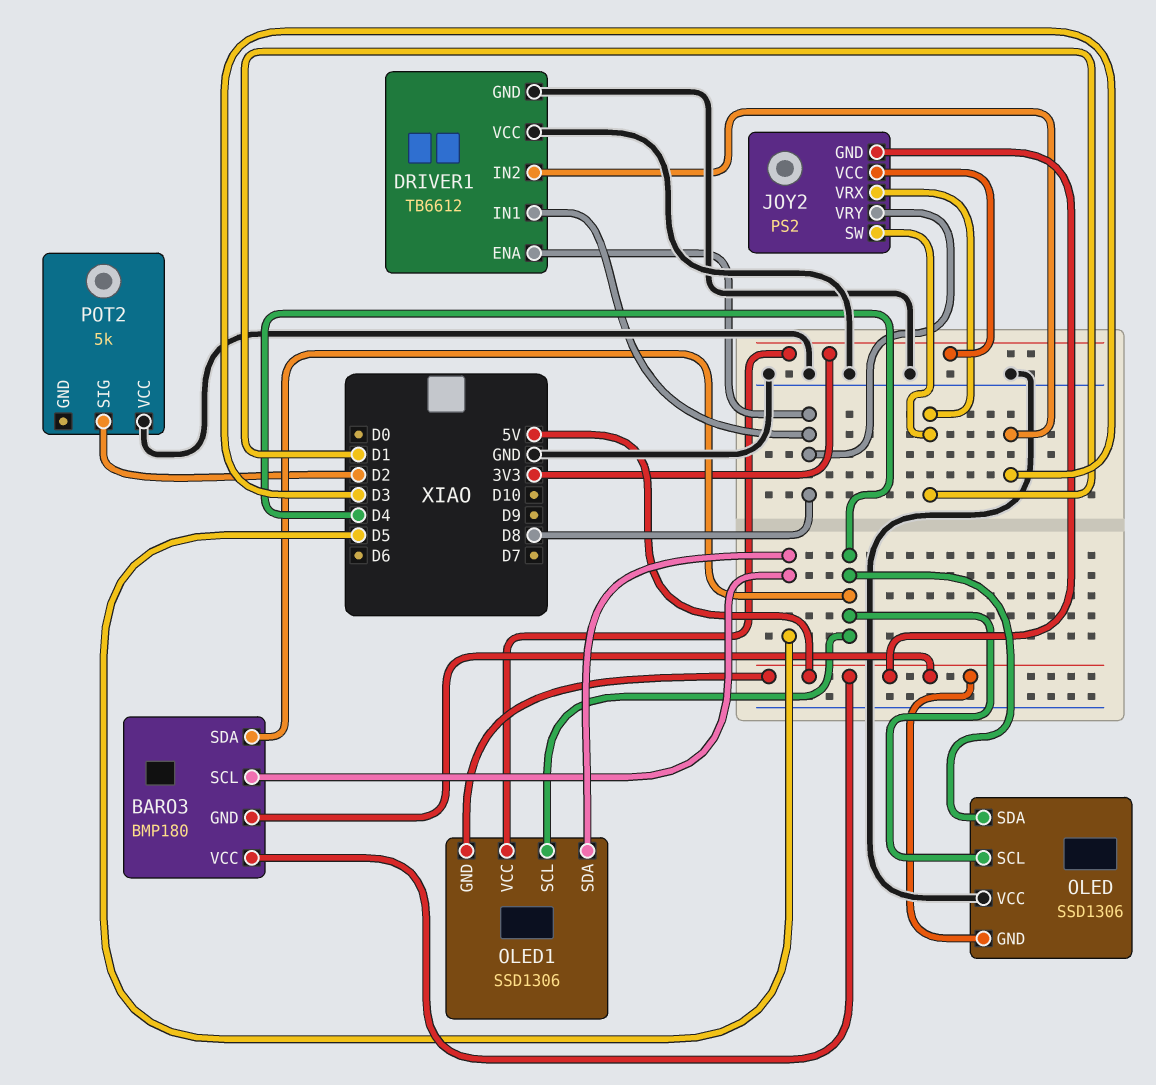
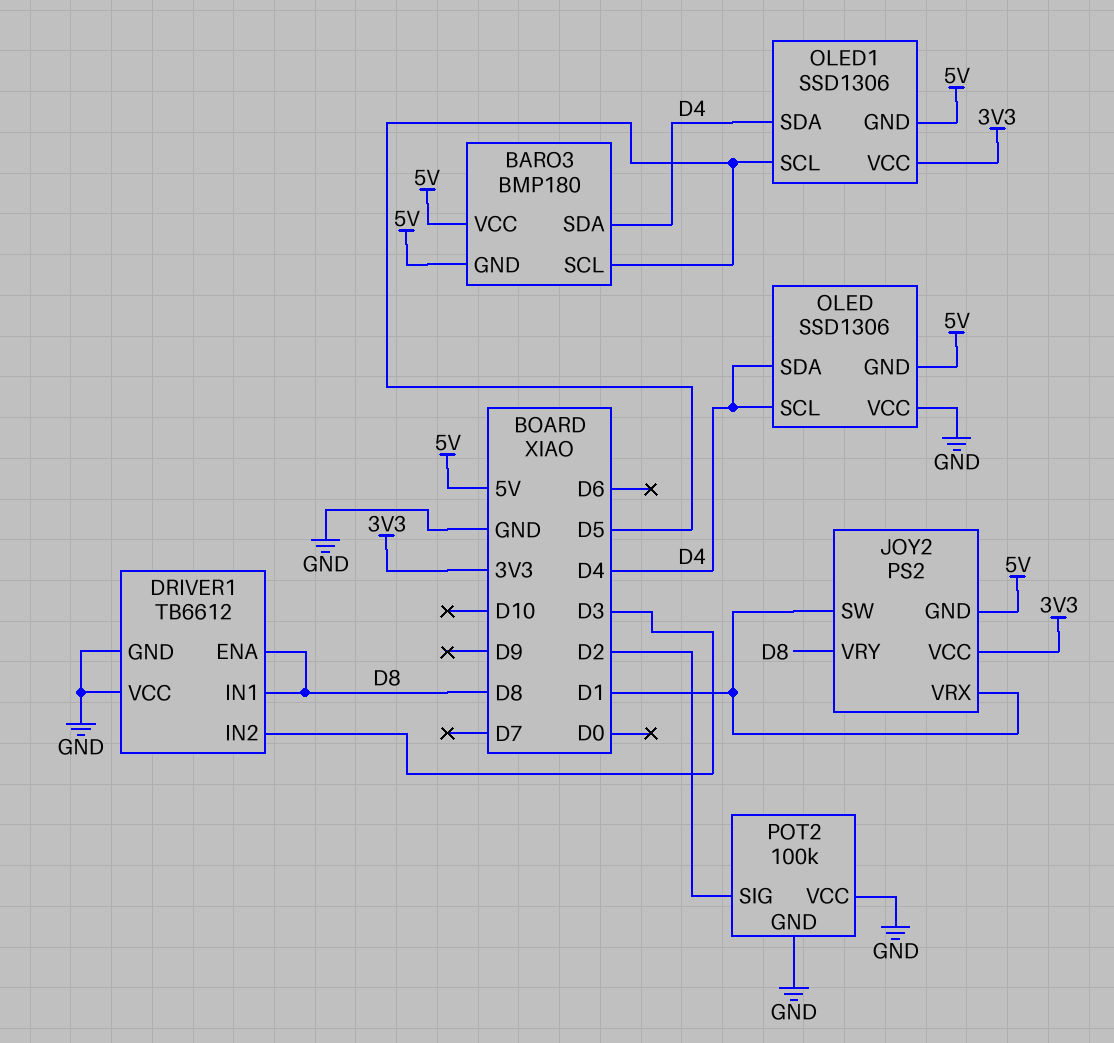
OLED1 pin SCL: D4 -> D5
OLED1 pin SDA: D5 -> D4
POT2: 5k -> 100k
POT2 pin GND: none -> GND

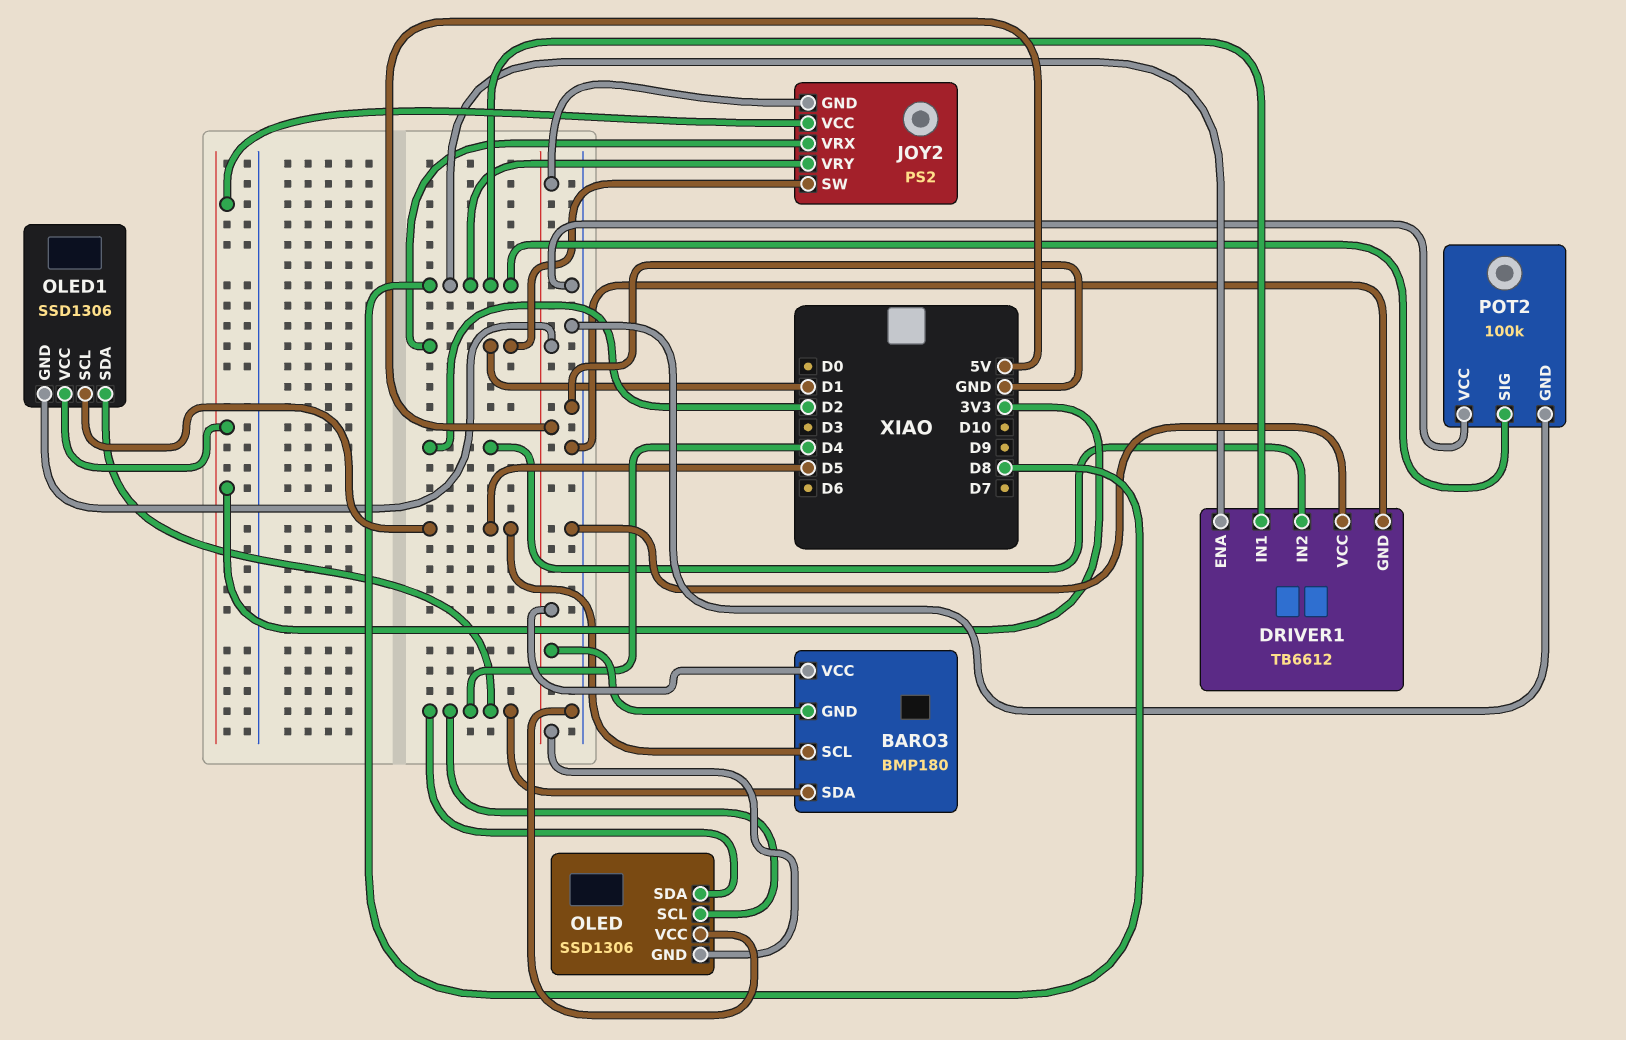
DRIVER1 pin IN2: D3 -> D2
POT2 pin SIG: D2 -> D8

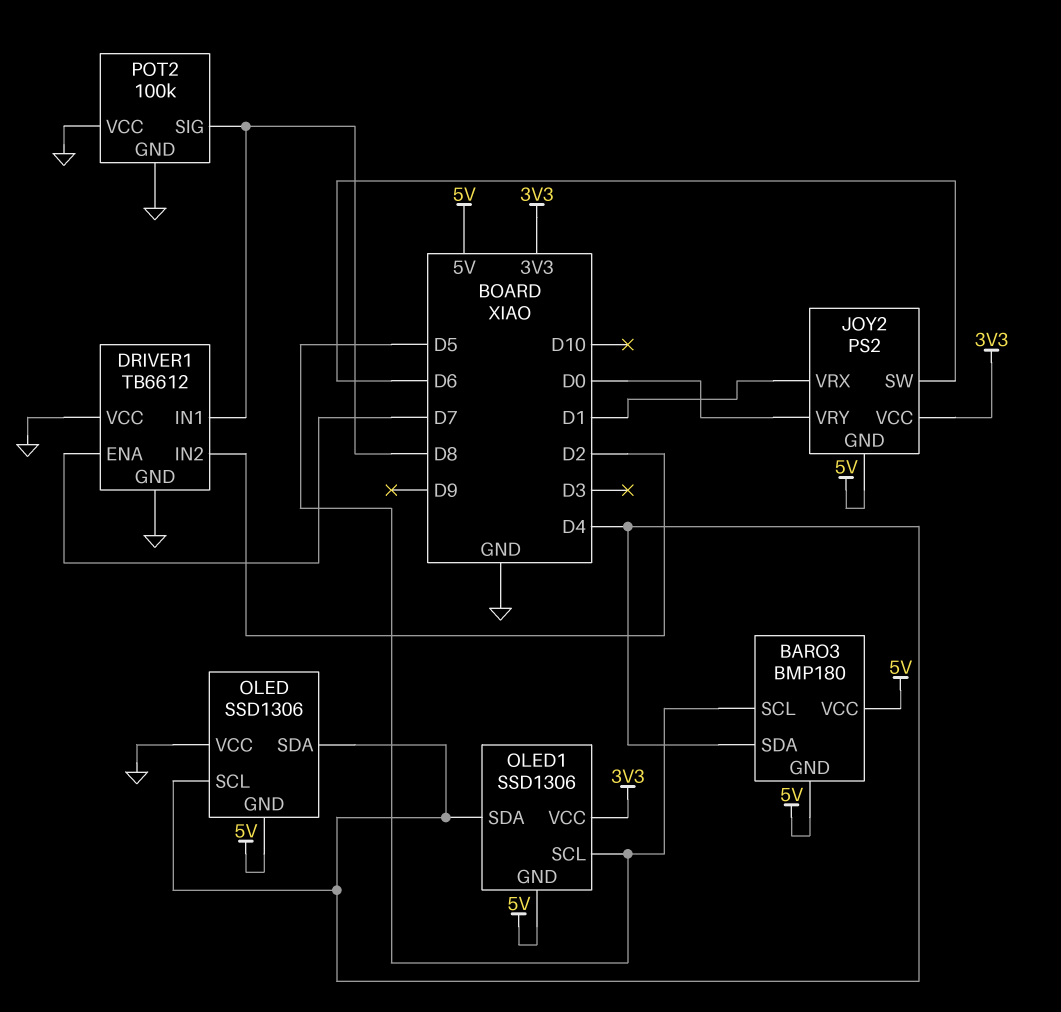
DRIVER1 pin ENA: D8 -> D7
JOY2 pin SW: D1 -> D6
JOY2 pin VRY: D8 -> D0

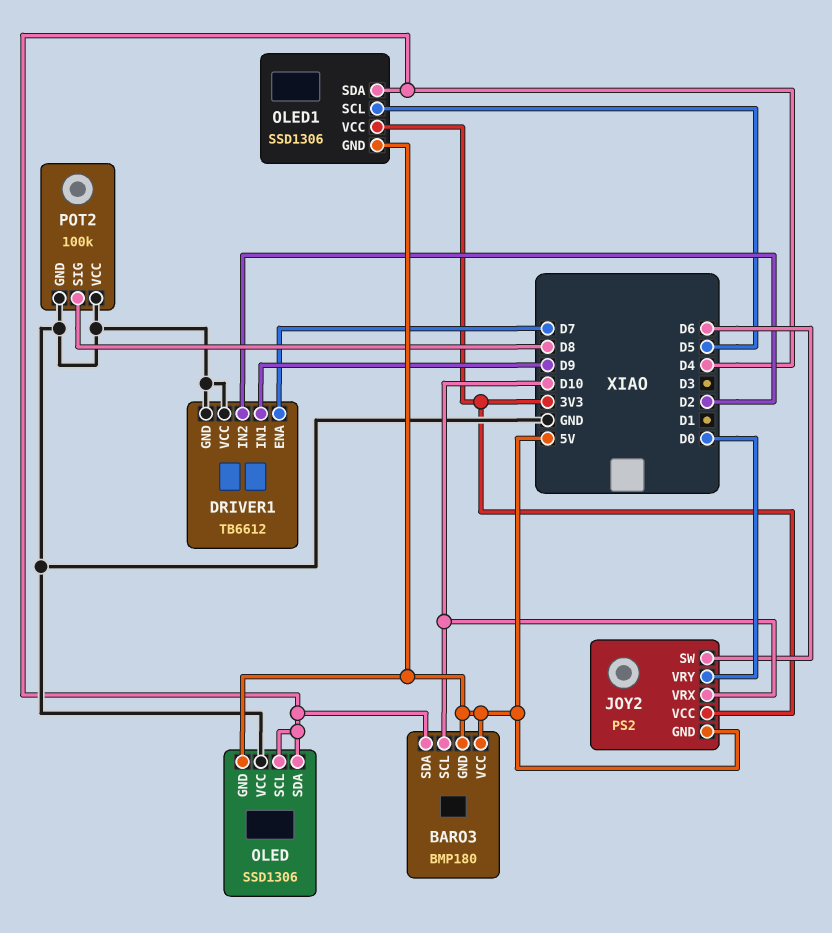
BARO3 pin SCL: D5 -> D10
DRIVER1 pin IN1: D8 -> D9
JOY2 pin VRX: D1 -> D10

